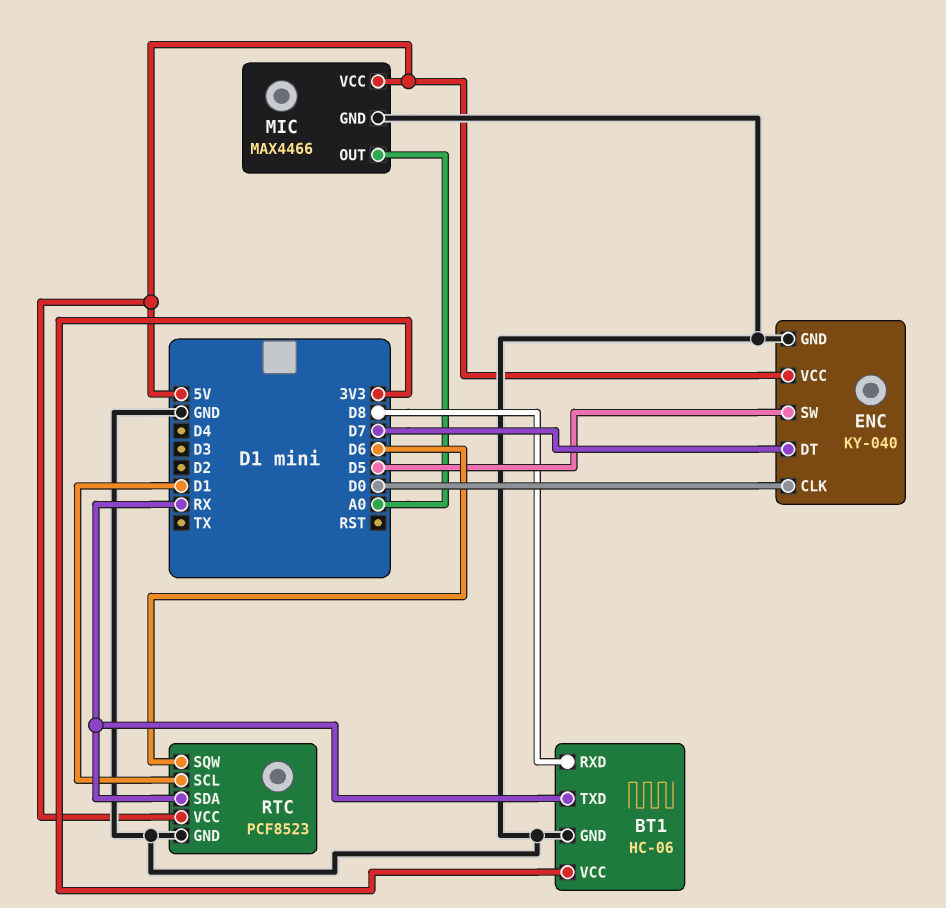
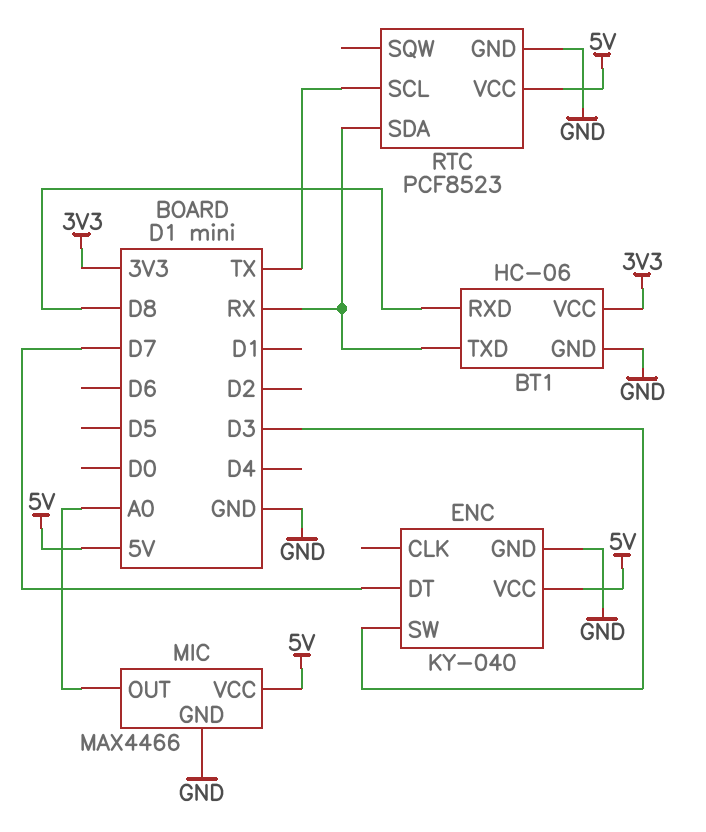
ENC pin CLK: D0 -> none
ENC pin SW: D5 -> D3
RTC pin SCL: D1 -> TX
RTC pin SQW: D6 -> none

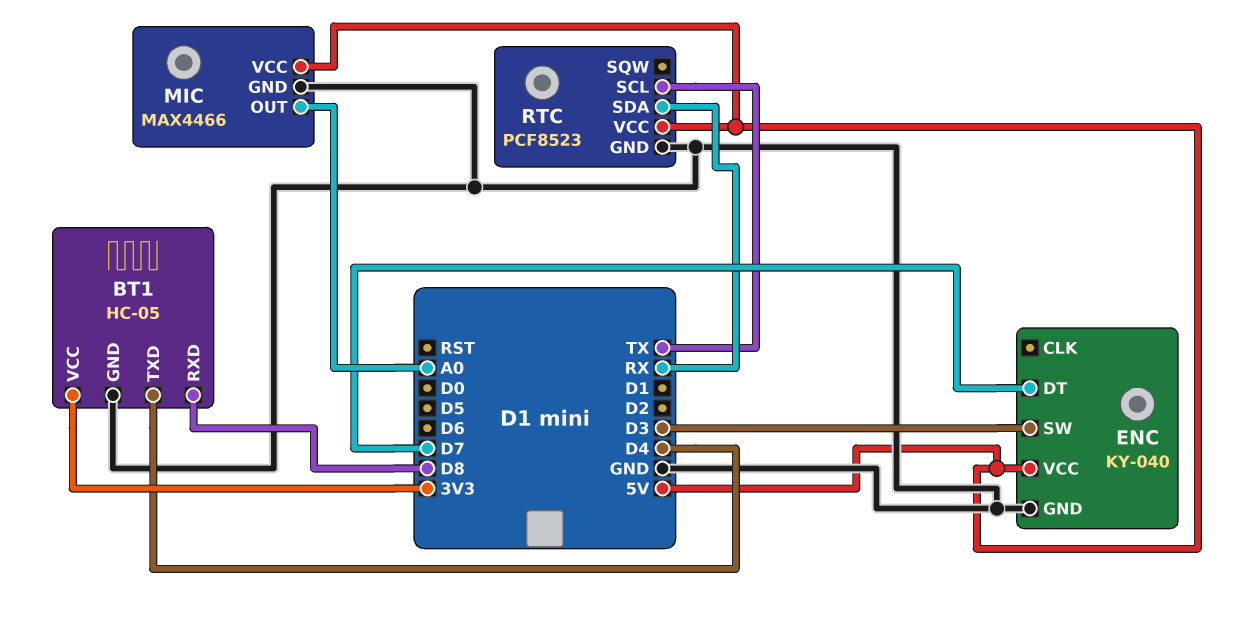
BT1: HC-06 -> HC-05
BT1 pin TXD: RX -> D4

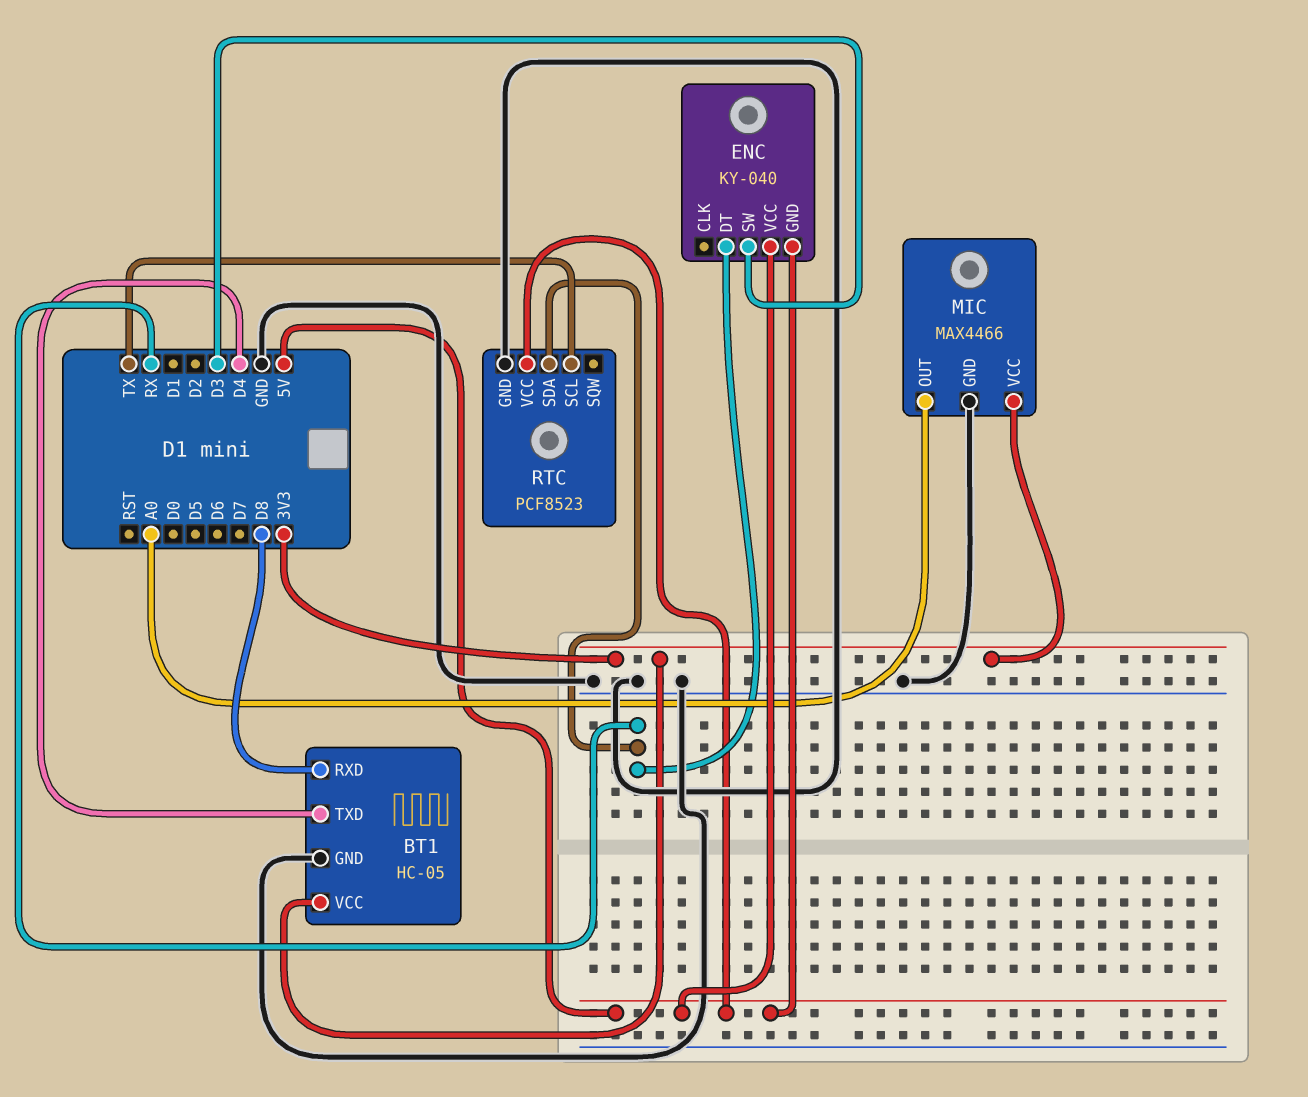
ENC pin DT: D7 -> RX
ENC pin GND: GND -> 5V
MIC pin VCC: 5V -> 3V3

